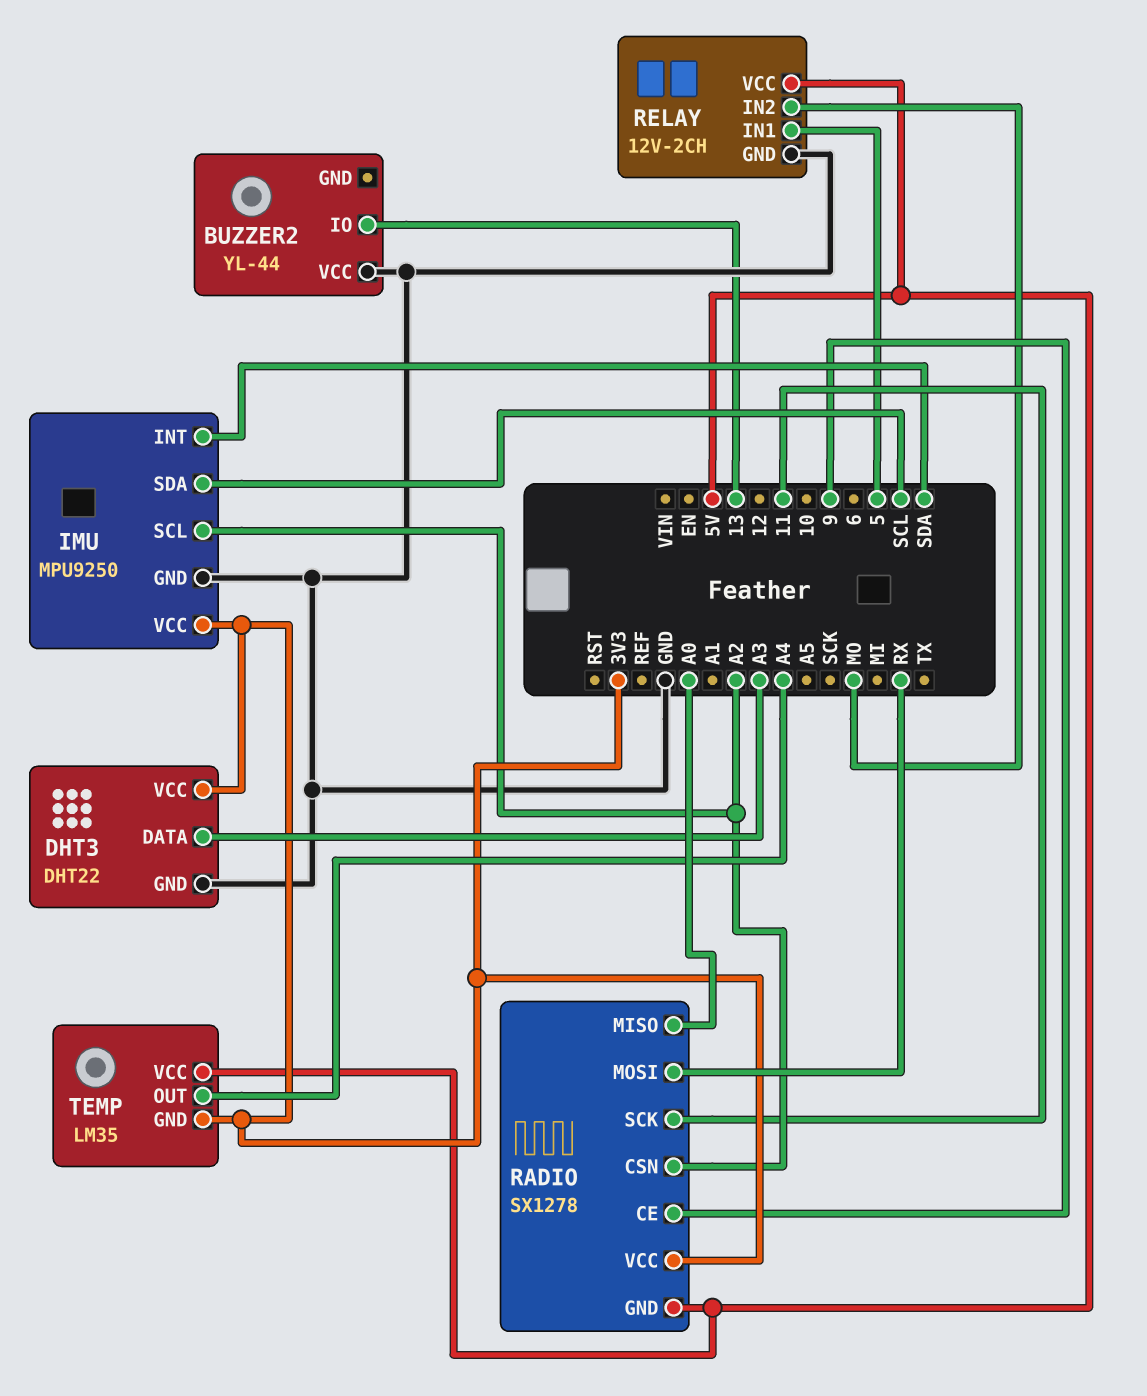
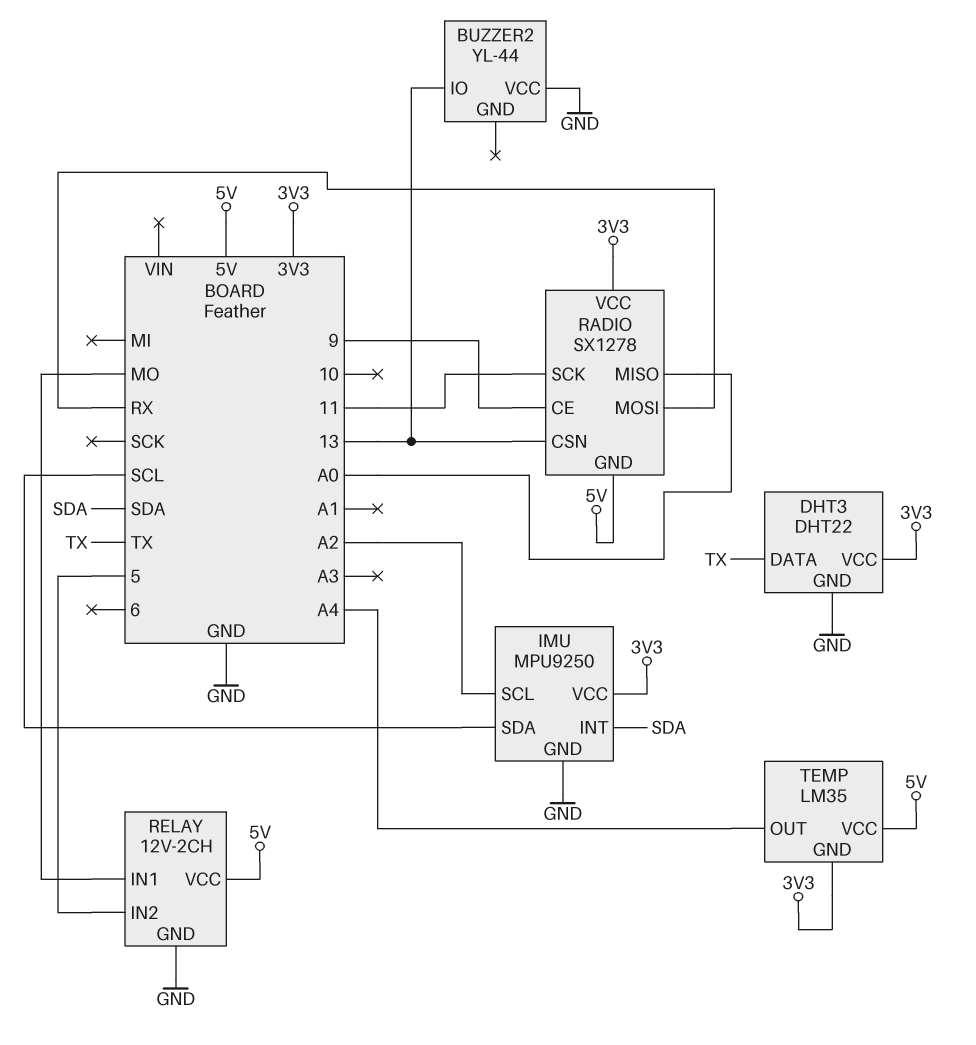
DHT3 pin DATA: A3 -> TX
RADIO pin CSN: A2 -> 13
RELAY pin IN1: 5 -> MO
RELAY pin IN2: MO -> 5

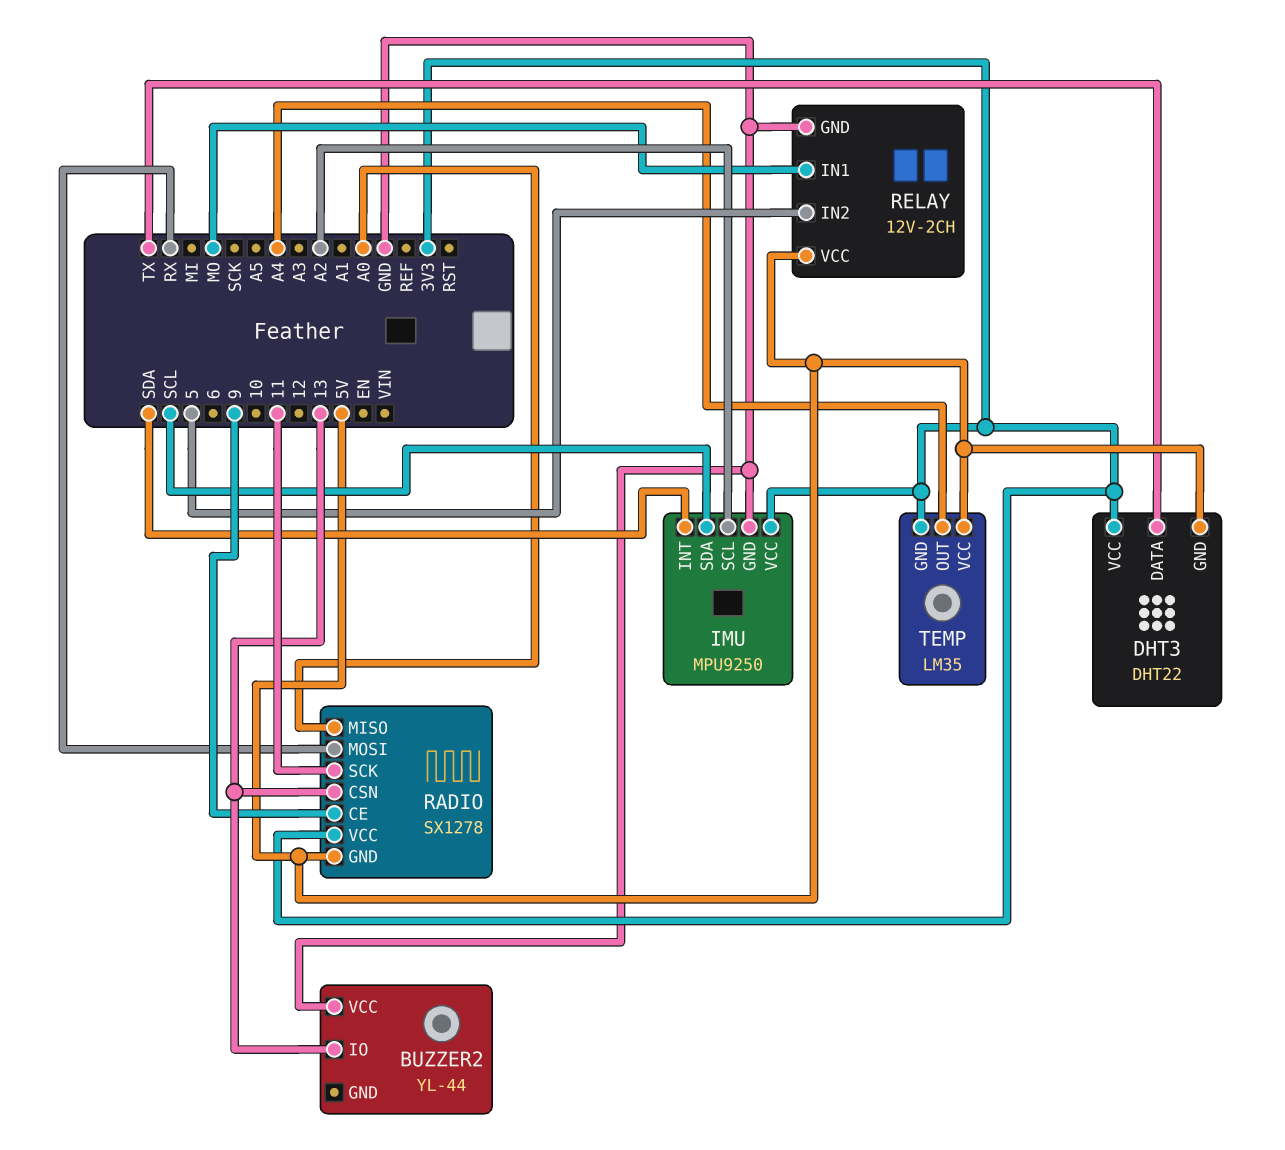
DHT3 pin GND: GND -> 5V

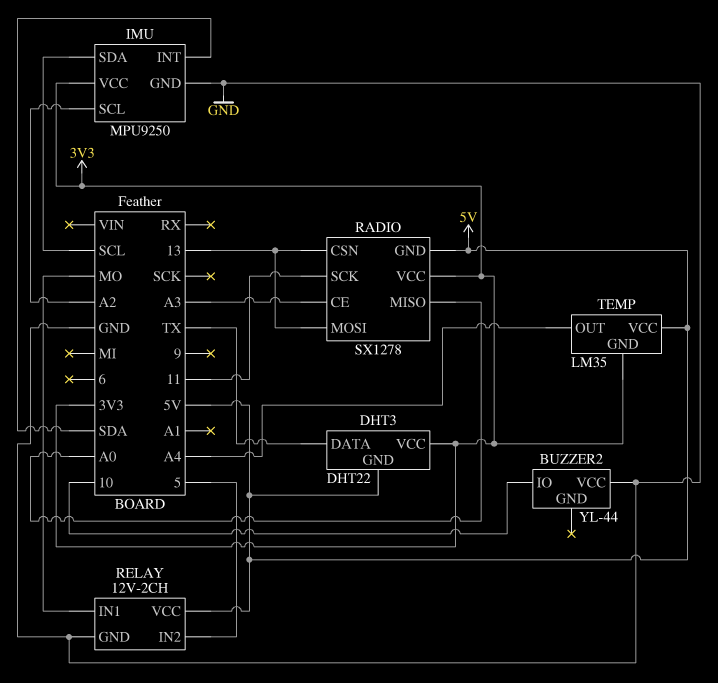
BUZZER2 pin IO: 13 -> 10
RADIO pin CE: 9 -> A3
RADIO pin MOSI: RX -> 13

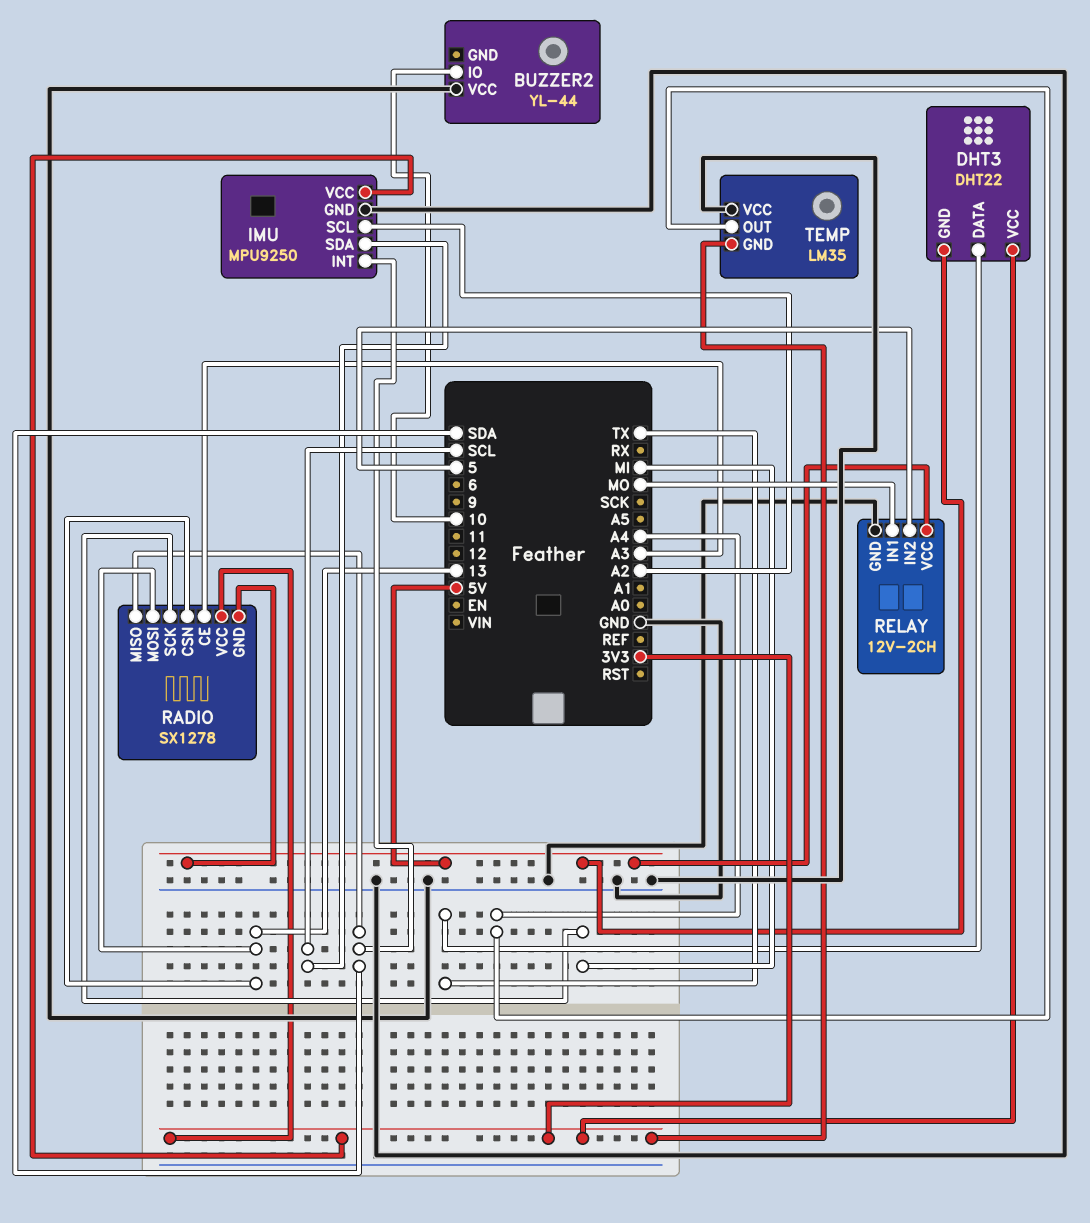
RADIO pin MISO: A0 -> SDA
RADIO pin SCK: 11 -> MI
TEMP pin VCC: 5V -> GND

